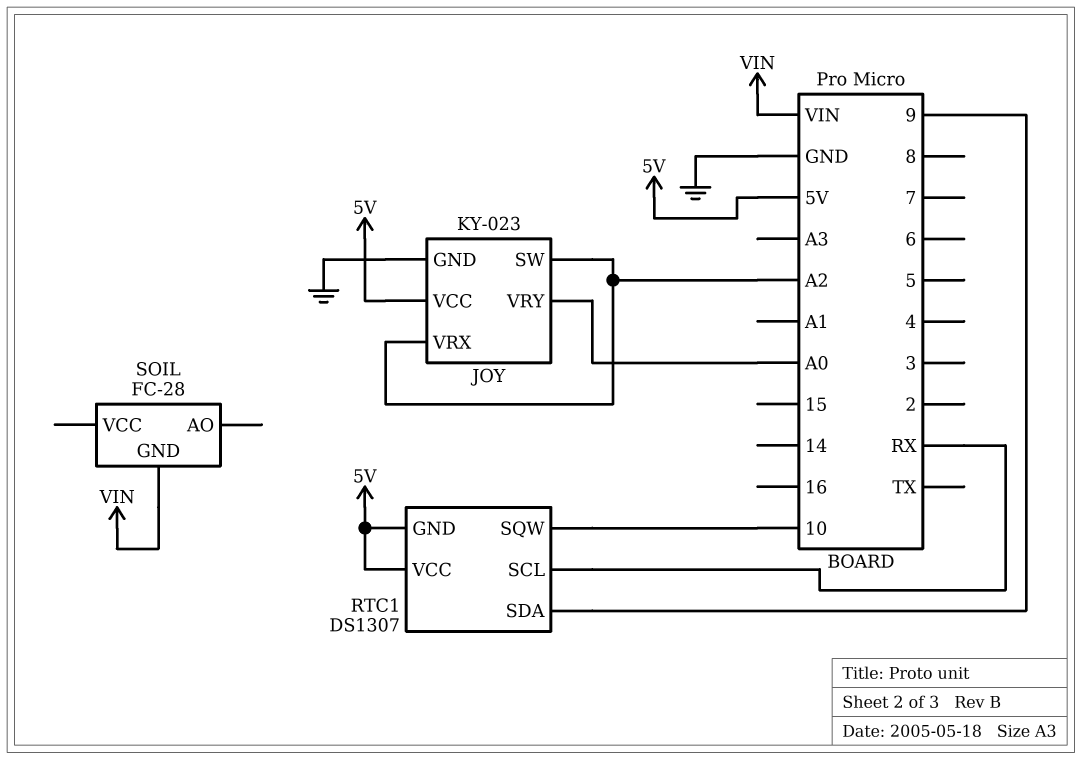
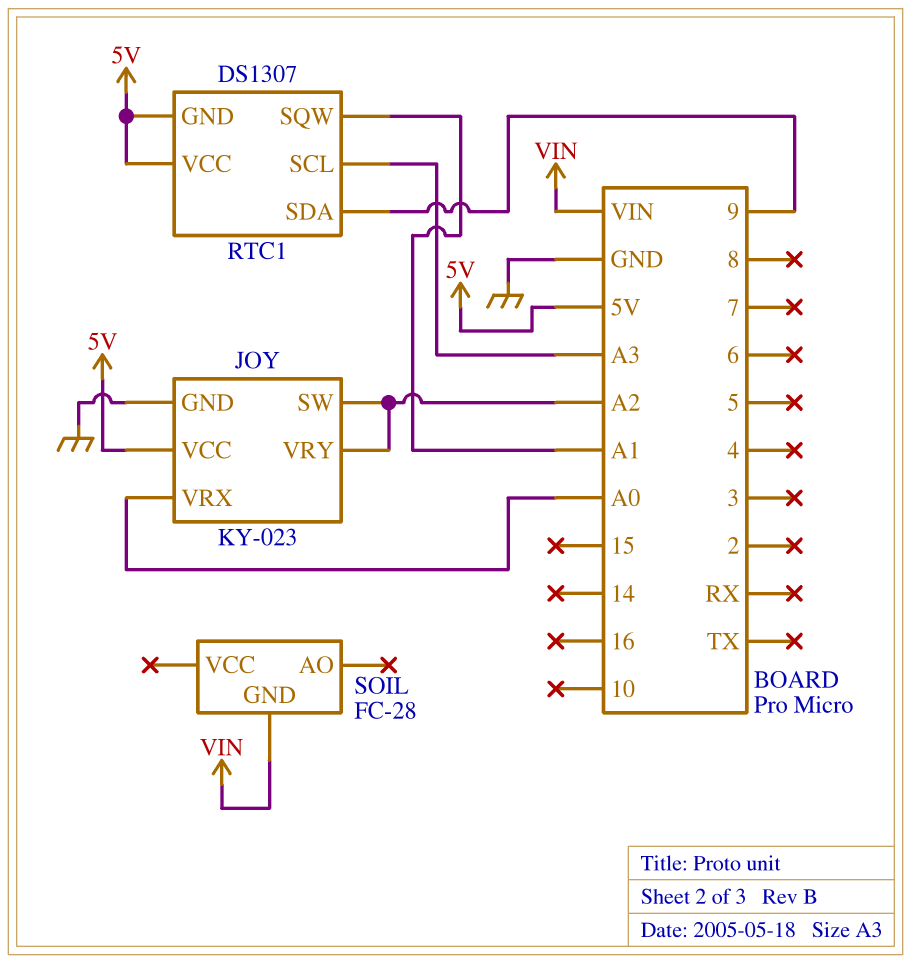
JOY pin VRX: A2 -> A0
JOY pin VRY: A0 -> A2
RTC1 pin SCL: RX -> A3
RTC1 pin SQW: 10 -> A1

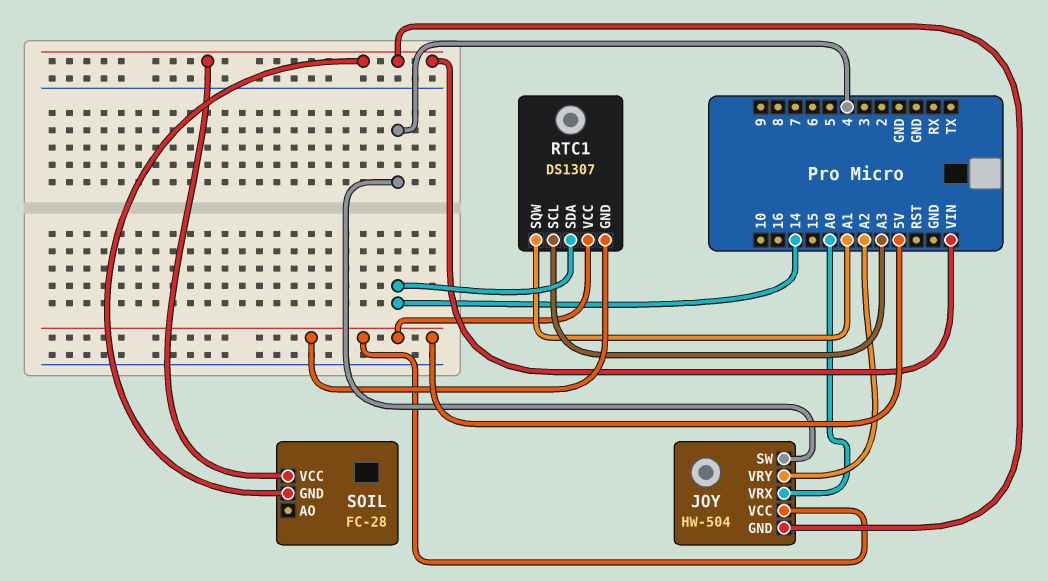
JOY: KY-023 -> HW-504
JOY pin GND: GND -> VIN
JOY pin SW: A2 -> 4
RTC1 pin SDA: 9 -> 14
SOIL pin VCC: none -> VIN

